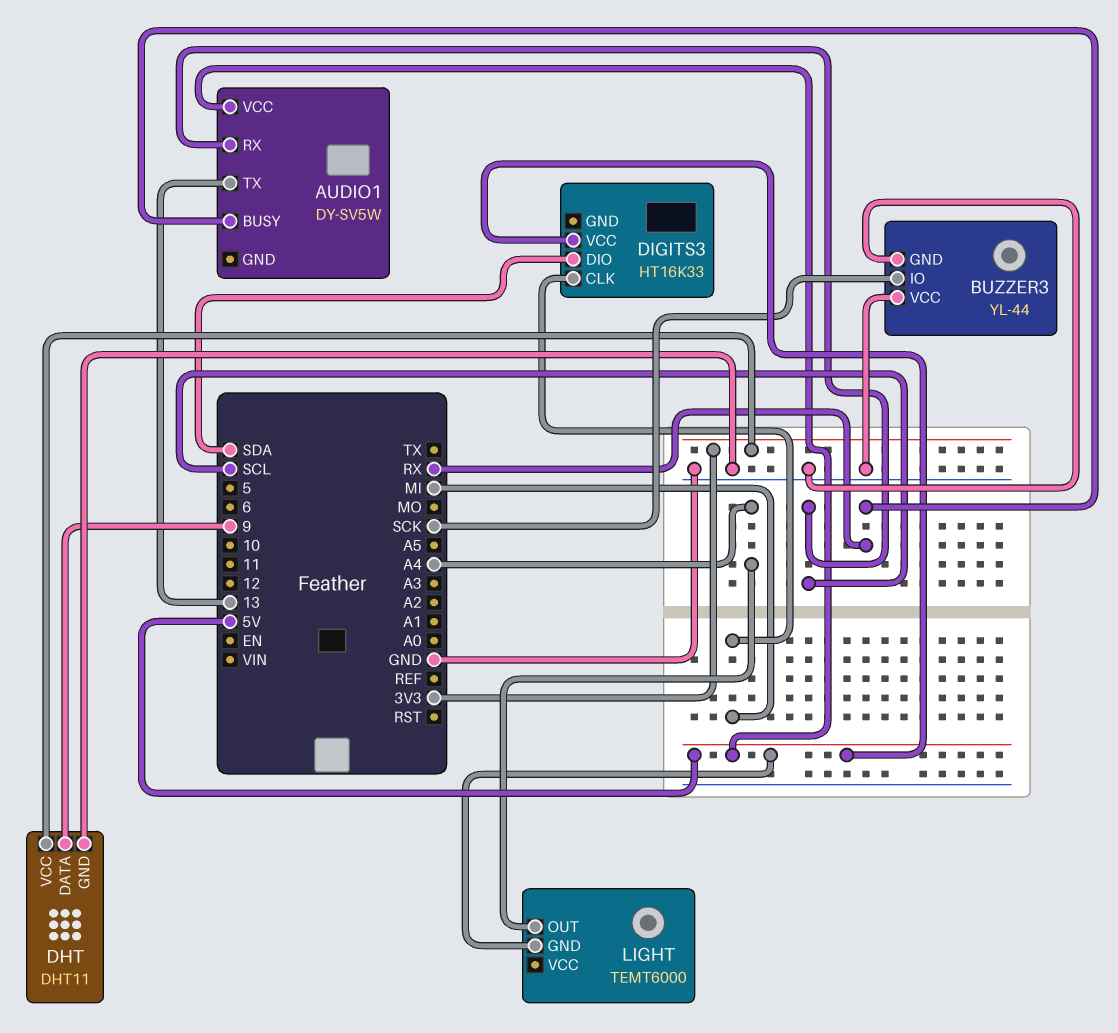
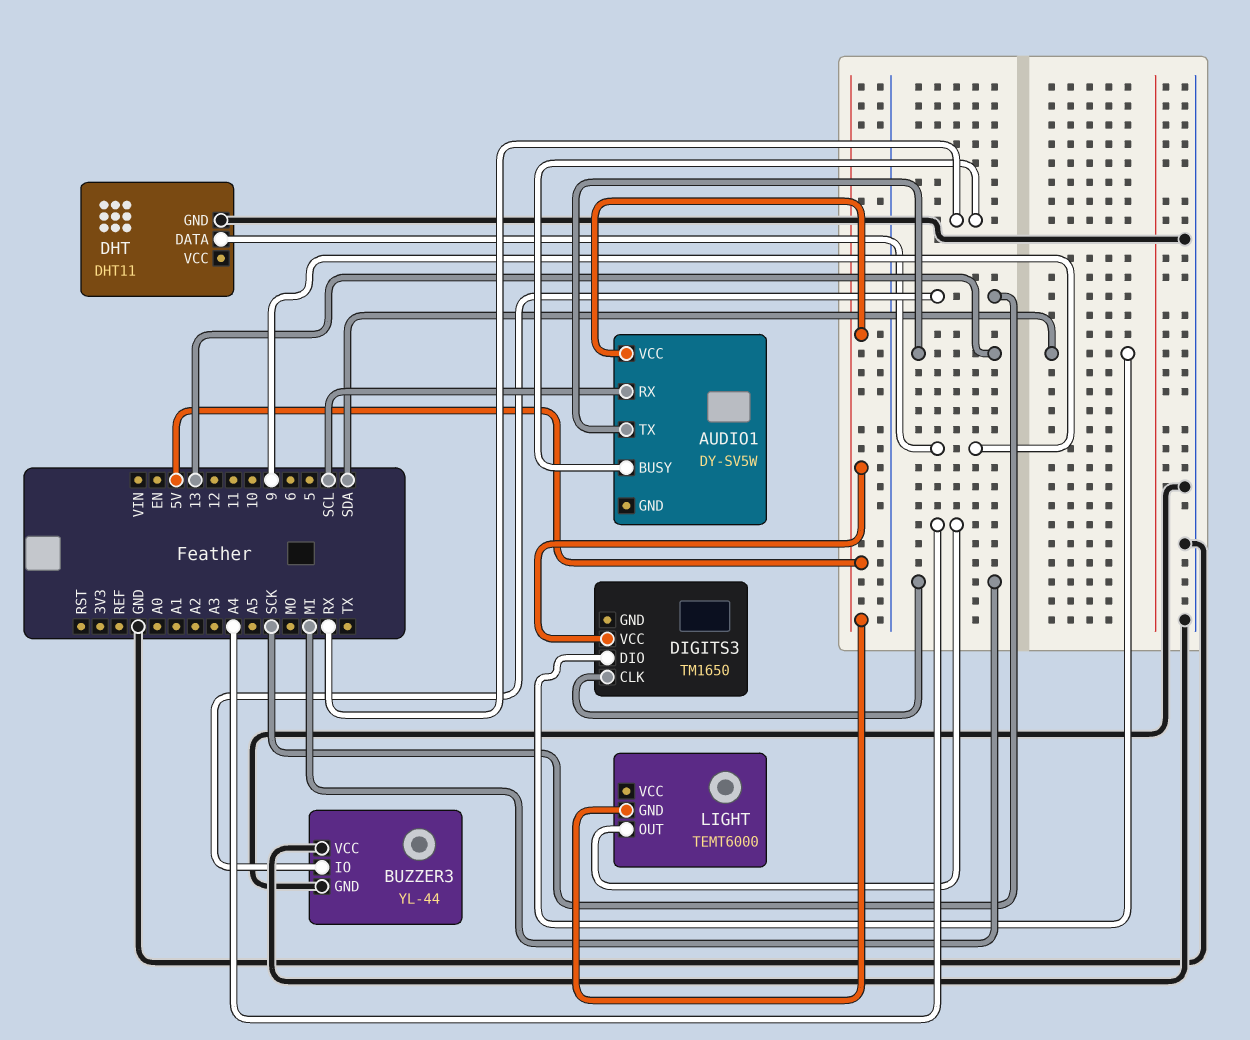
DHT pin VCC: 3V3 -> none
DIGITS3: HT16K33 -> TM1650

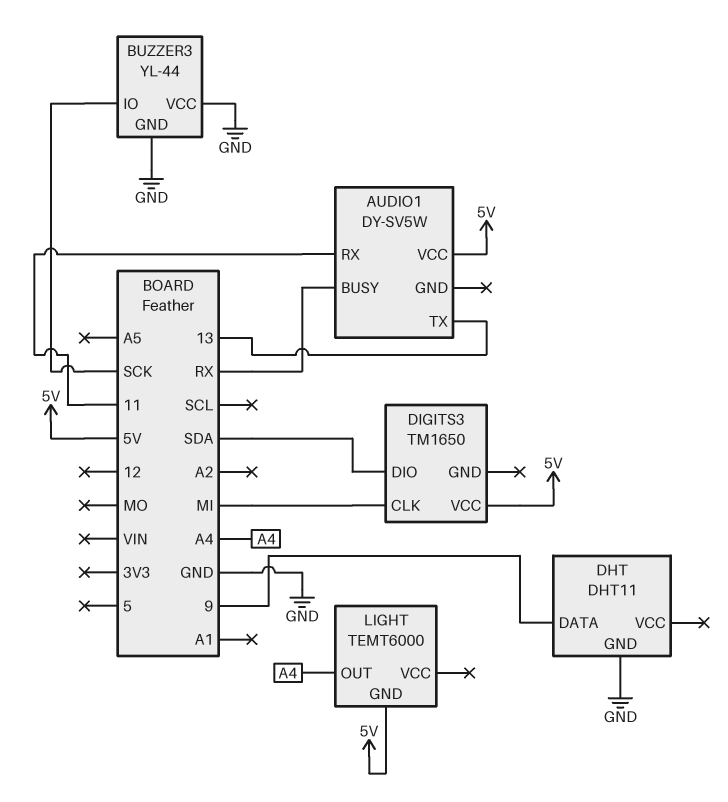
AUDIO1 pin RX: SCL -> 11

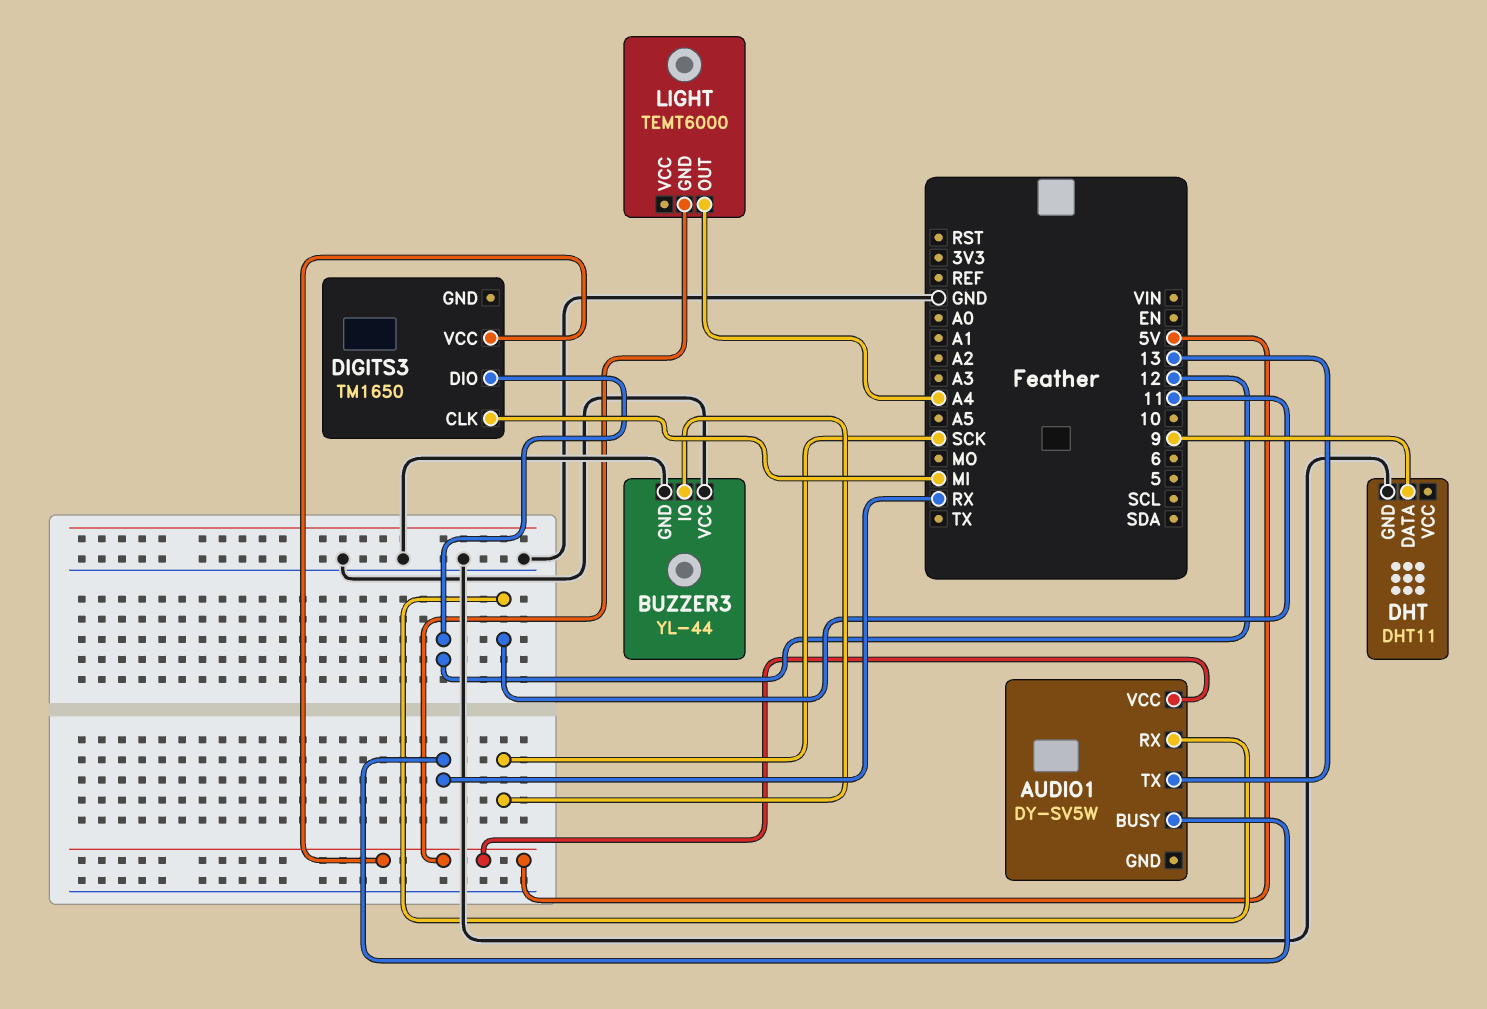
DIGITS3 pin DIO: SDA -> 12

